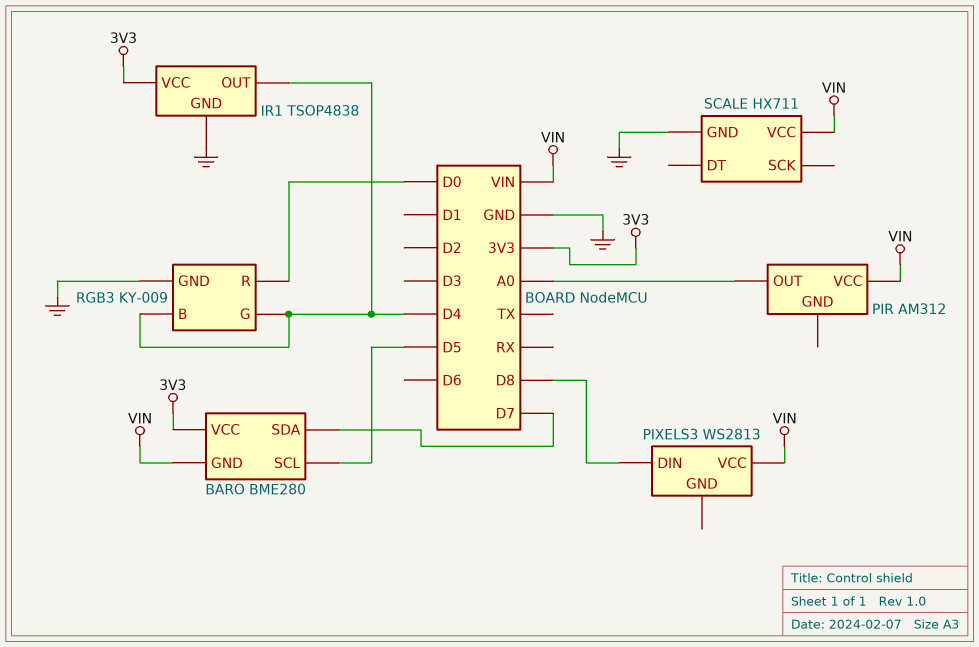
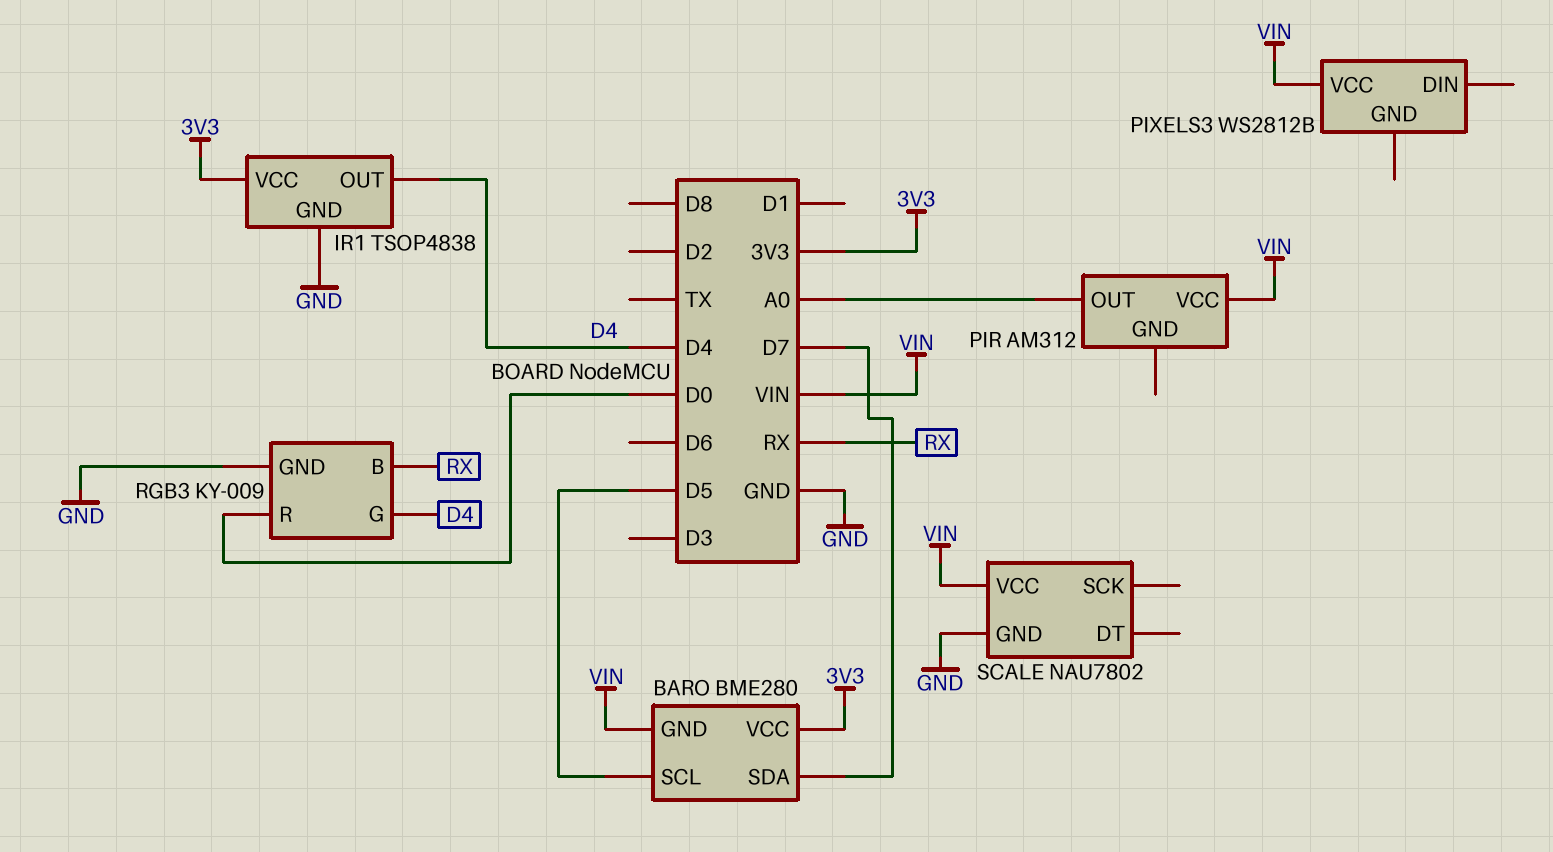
PIXELS3: WS2813 -> WS2812B
PIXELS3 pin DIN: D8 -> none
RGB3 pin B: D4 -> RX
SCALE: HX711 -> NAU7802

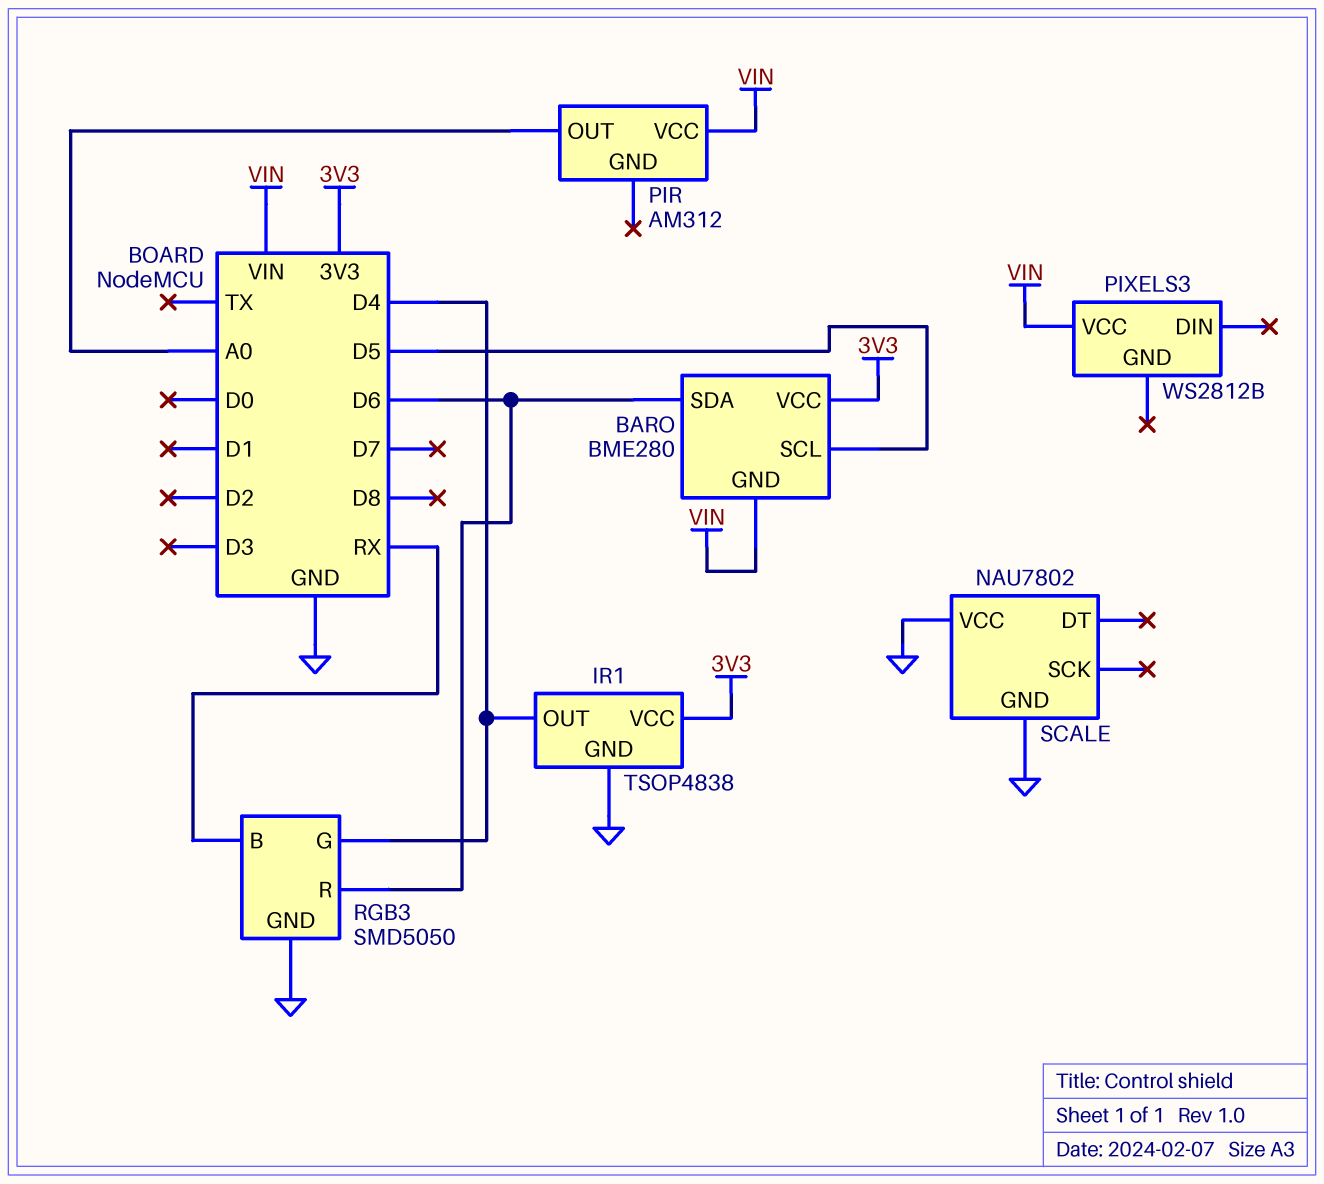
BARO pin SDA: D7 -> D6
RGB3: KY-009 -> SMD5050
RGB3 pin R: D0 -> D6
SCALE pin VCC: VIN -> GND

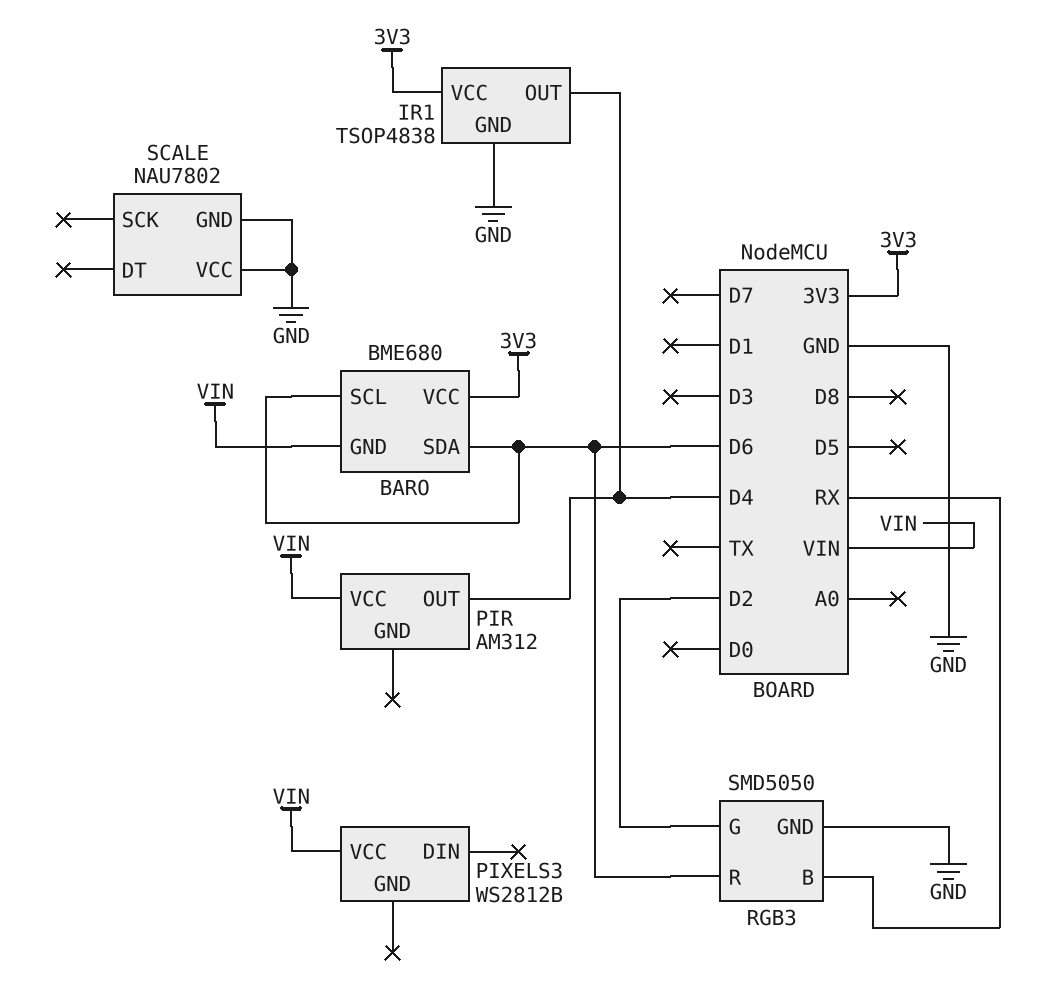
BARO: BME280 -> BME680
BARO pin SCL: D5 -> D6
PIR pin OUT: A0 -> D4
RGB3 pin G: D4 -> D2

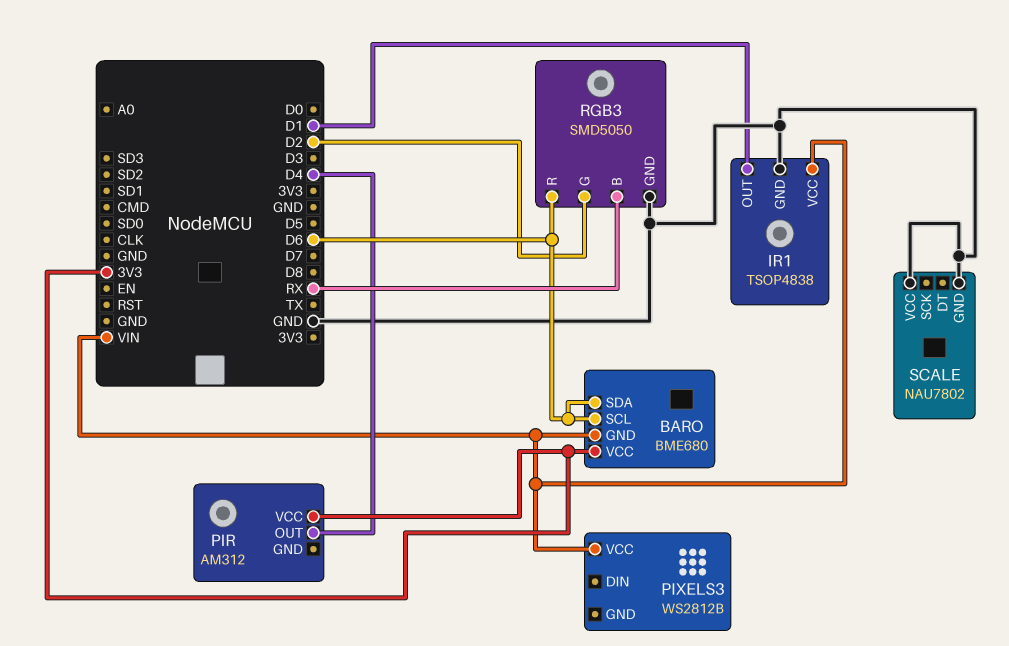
IR1 pin OUT: D4 -> D1
IR1 pin VCC: 3V3 -> VIN
PIR pin VCC: VIN -> 3V3

